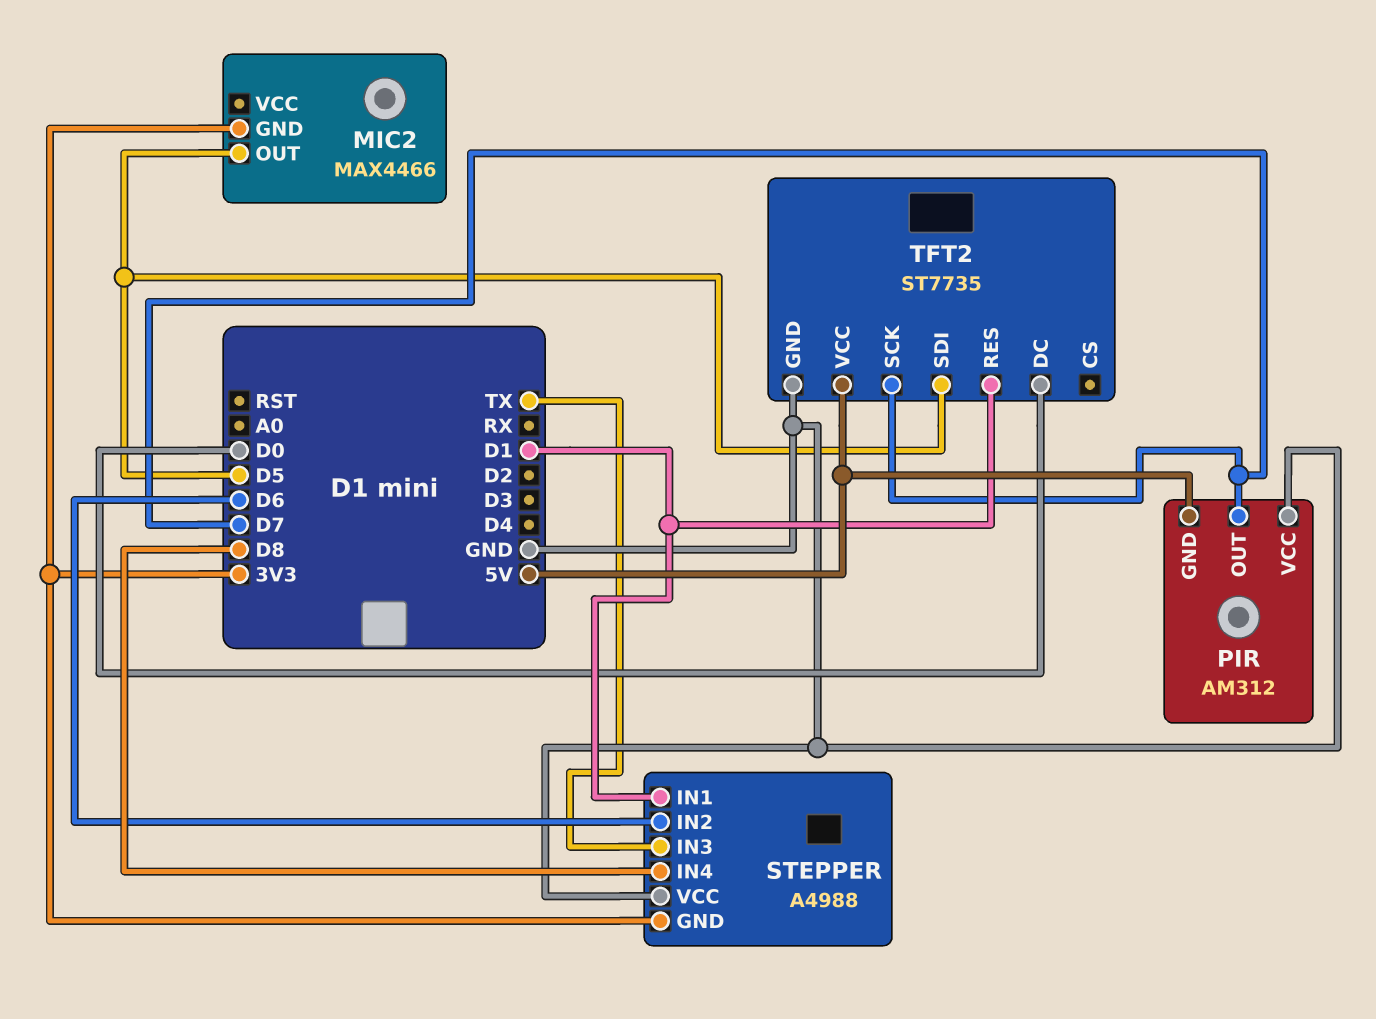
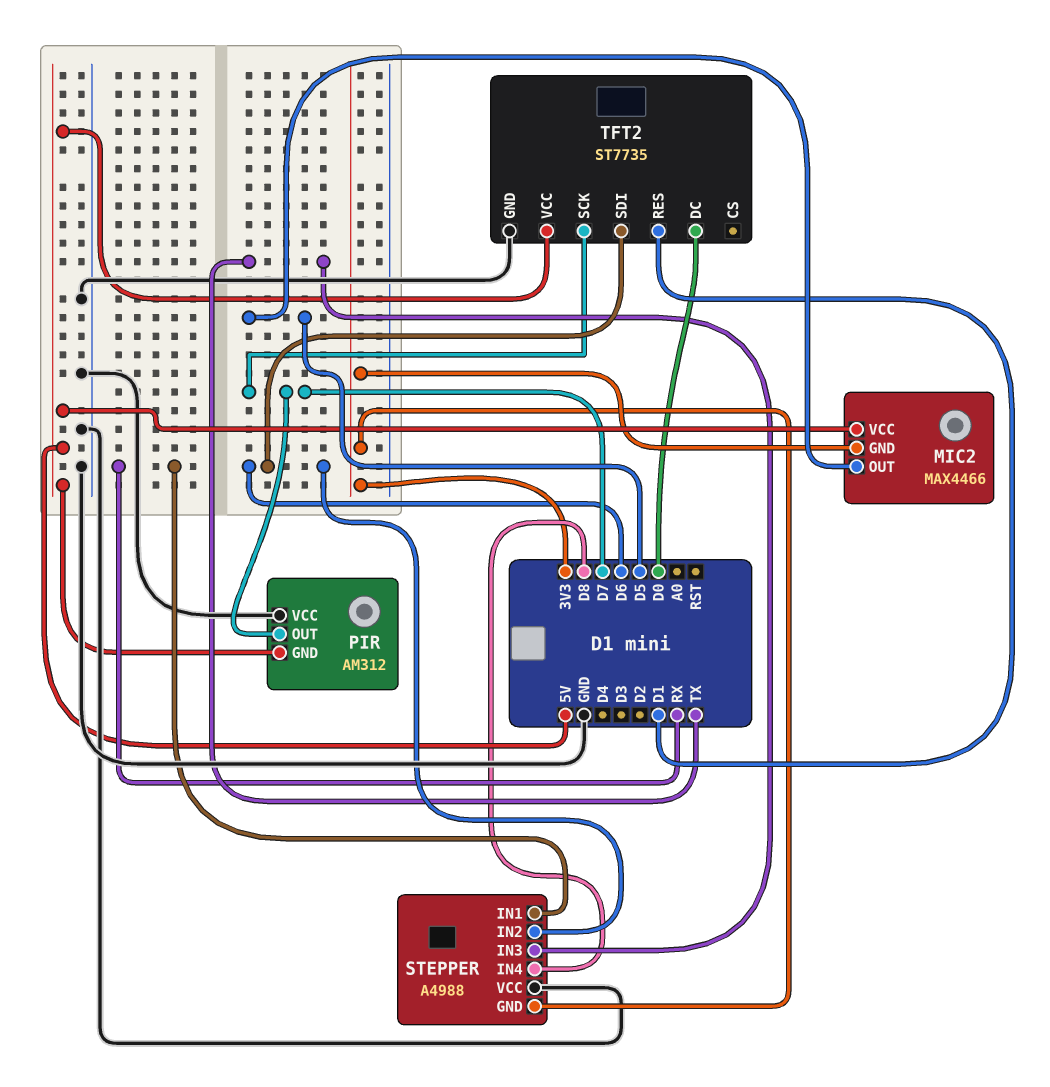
MIC2 pin VCC: none -> 5V
STEPPER pin IN1: D1 -> RX
TFT2 pin SDI: D5 -> D6

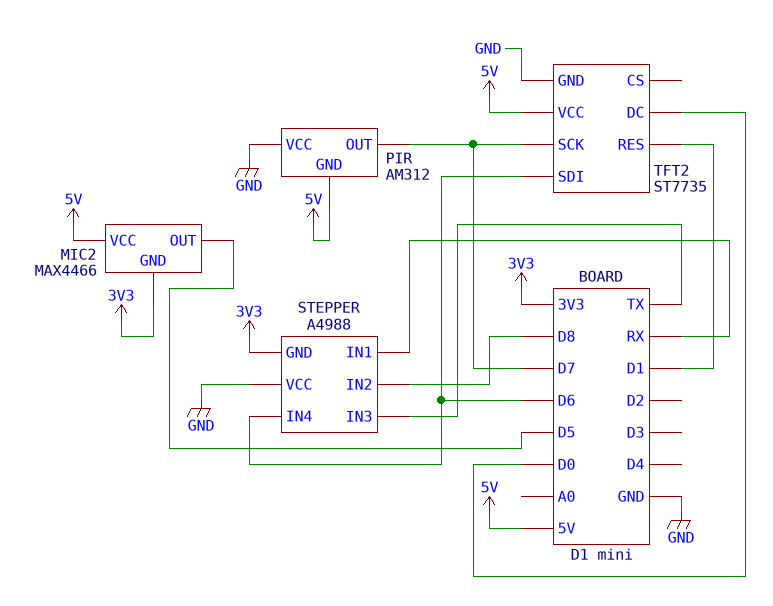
STEPPER pin IN2: D6 -> D8
STEPPER pin IN4: D8 -> D6

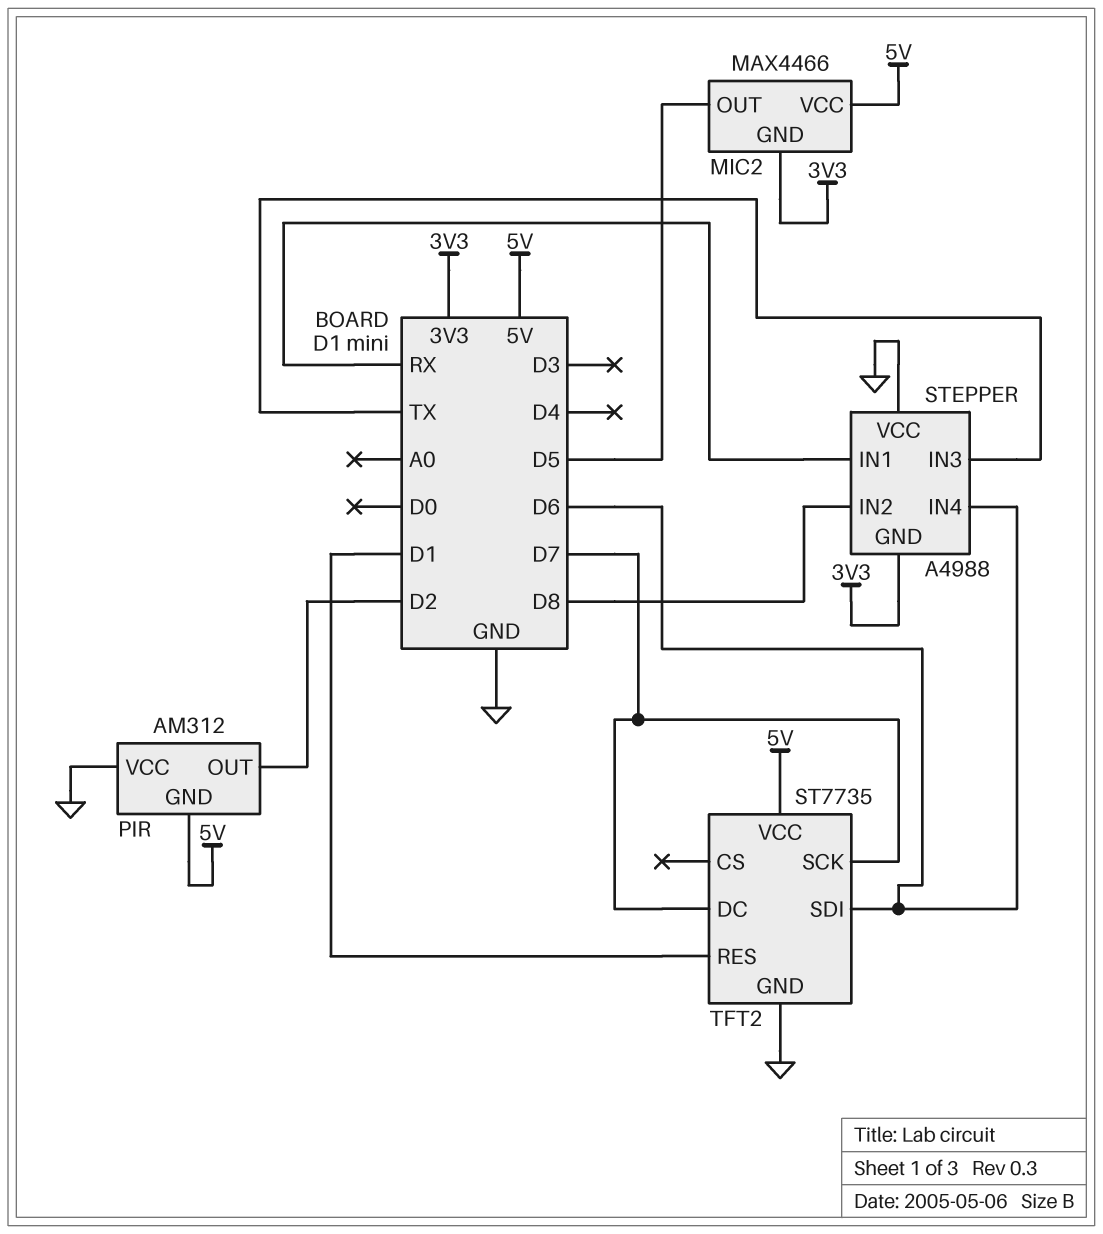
PIR pin OUT: D7 -> D2
TFT2 pin DC: D0 -> D7

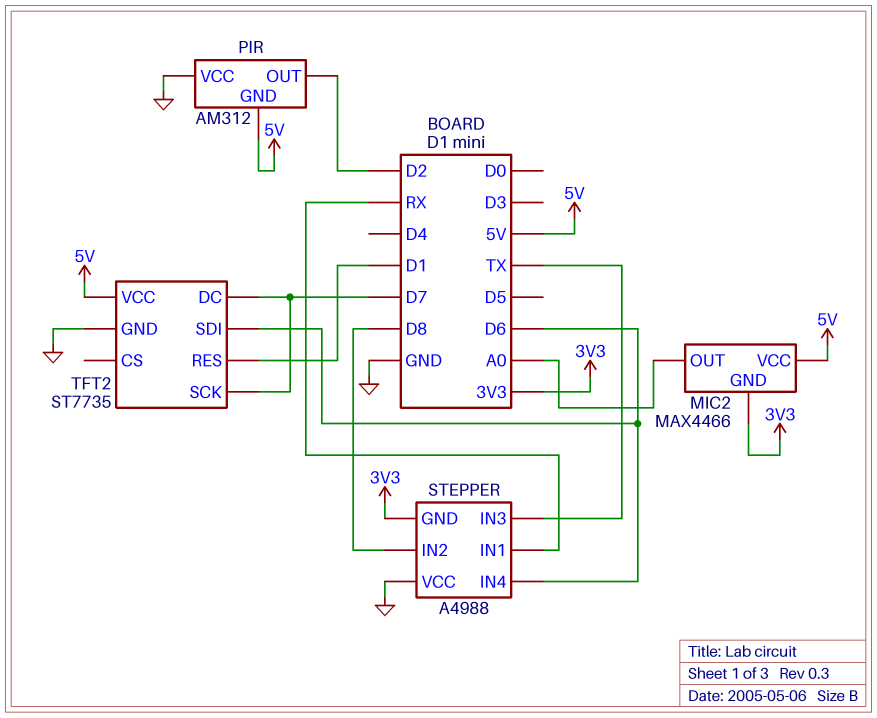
MIC2 pin OUT: D5 -> A0

